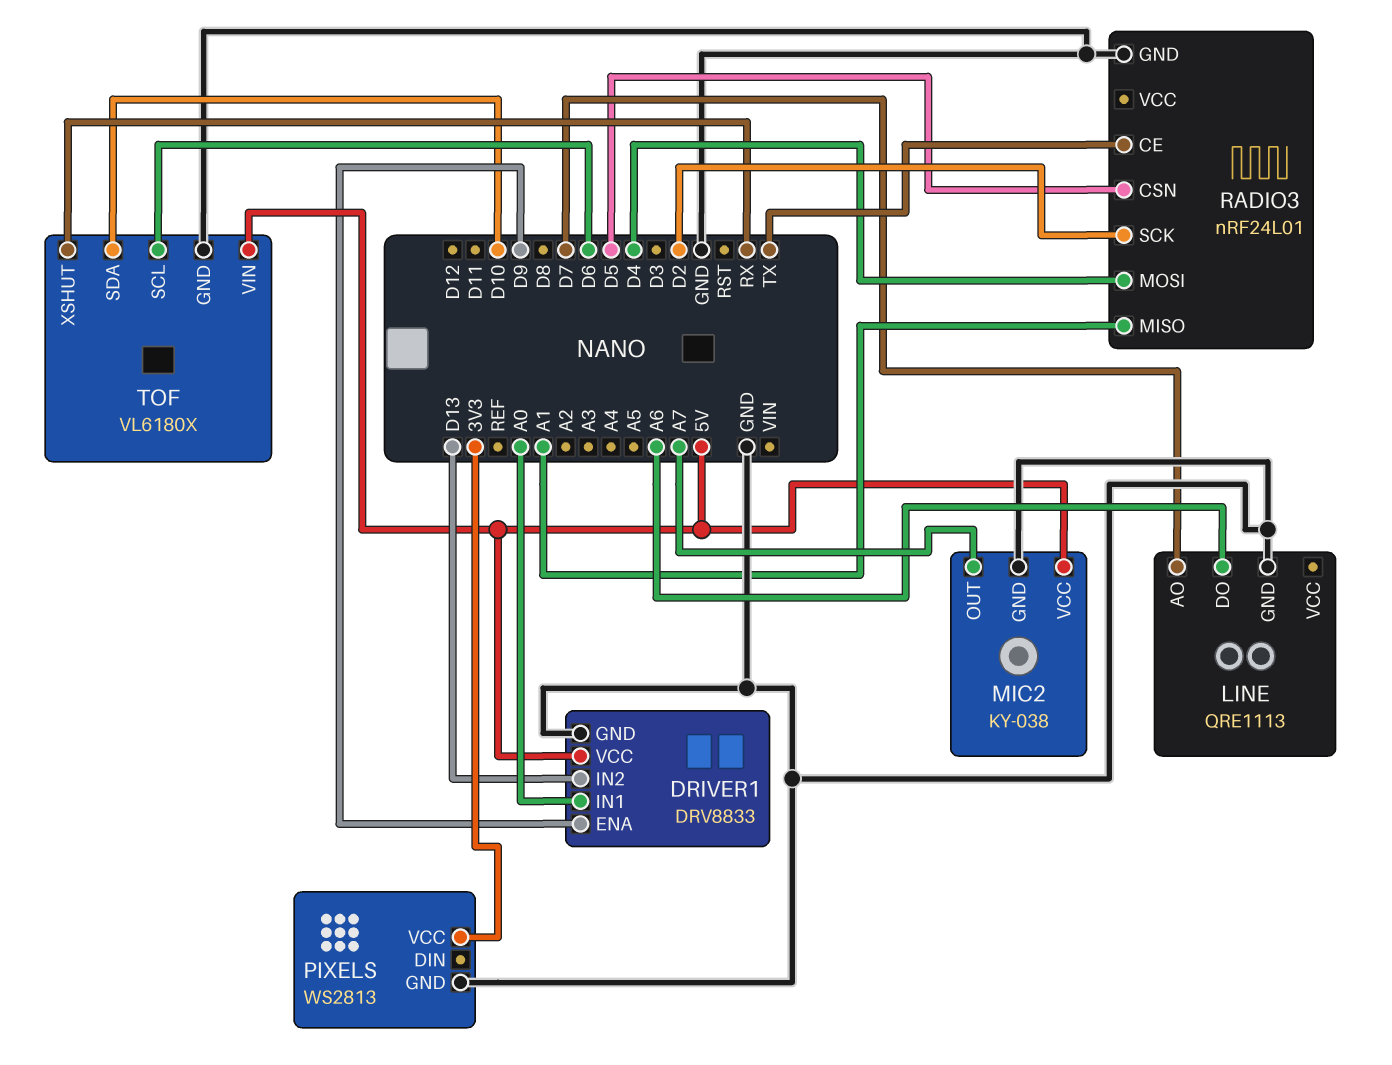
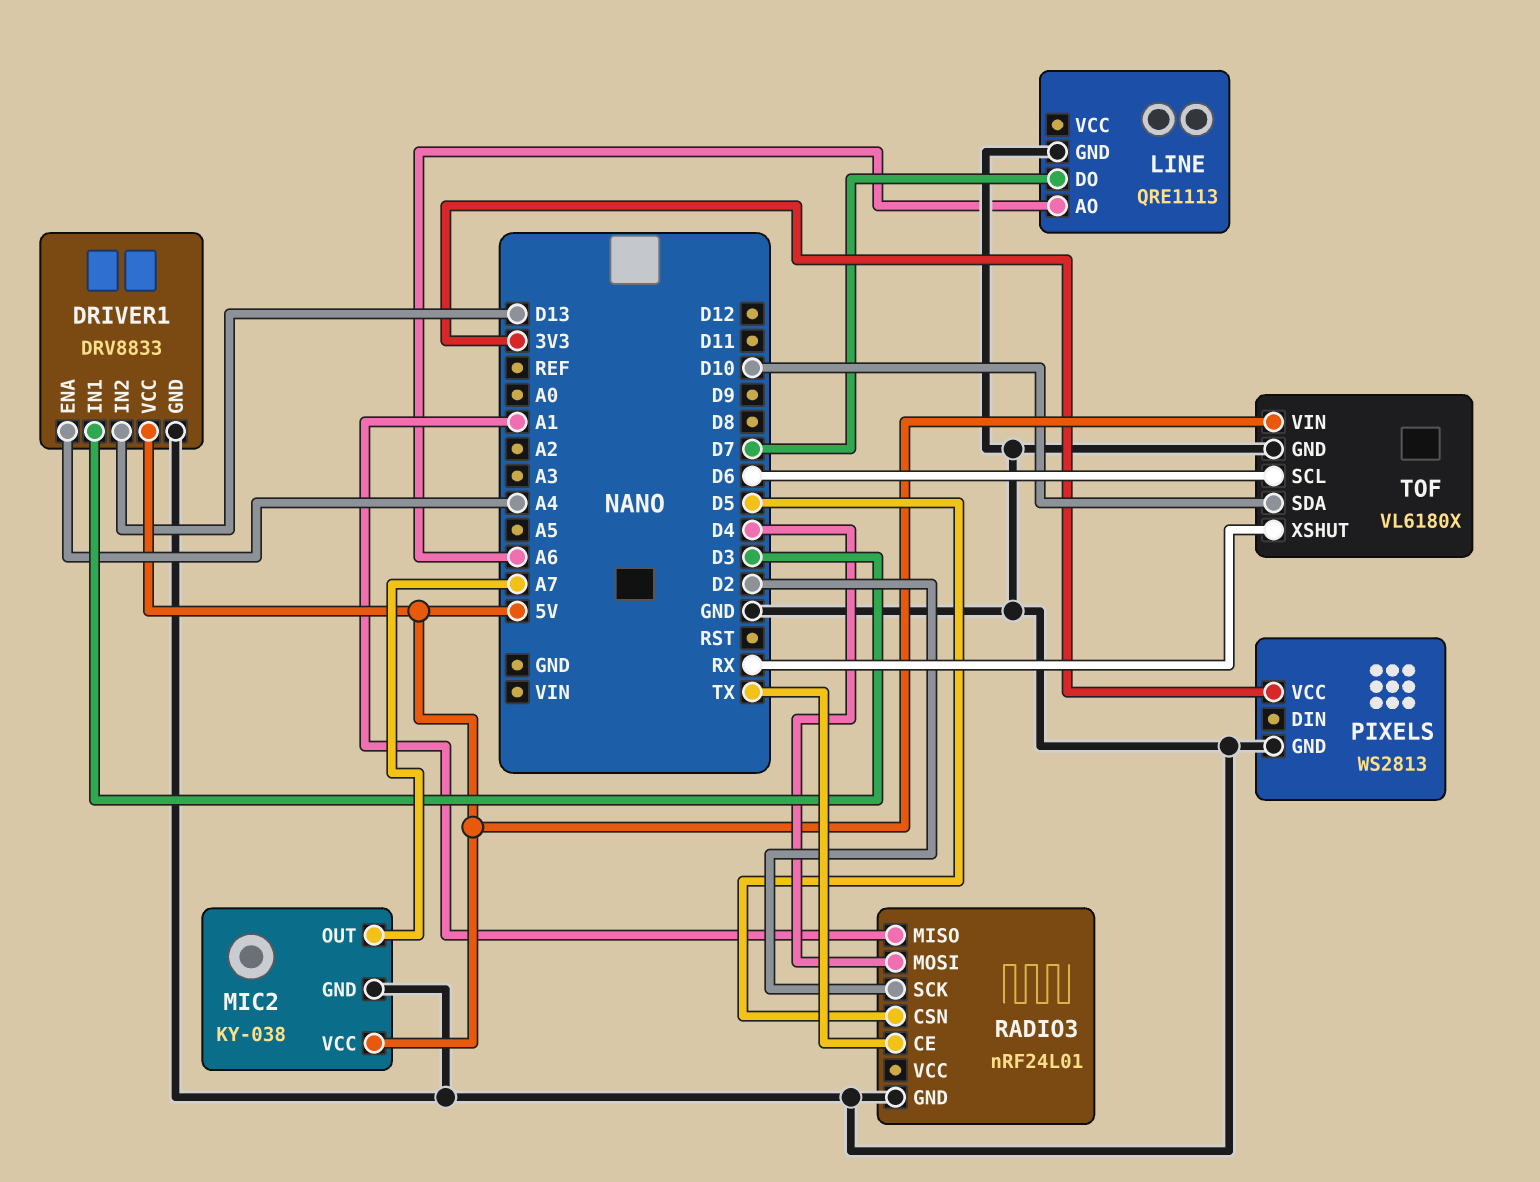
DRIVER1 pin ENA: D9 -> A4
DRIVER1 pin IN1: A0 -> D3
LINE pin AO: D7 -> A6
LINE pin DO: A6 -> D7

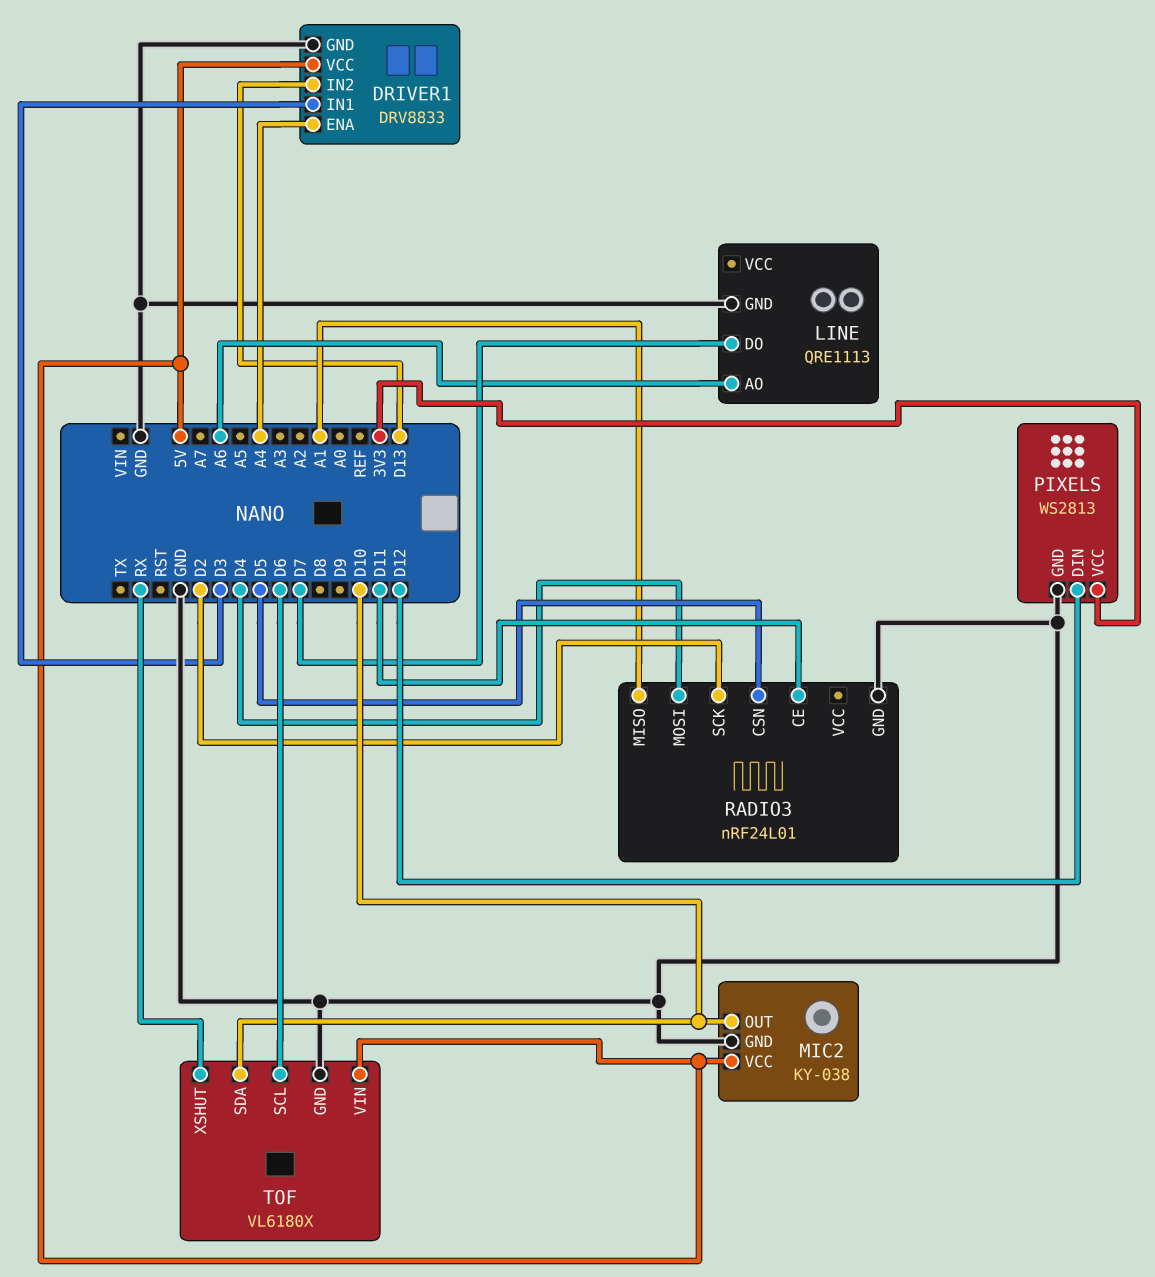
MIC2 pin OUT: A7 -> D10
PIXELS pin DIN: none -> D12
RADIO3 pin CE: TX -> D11

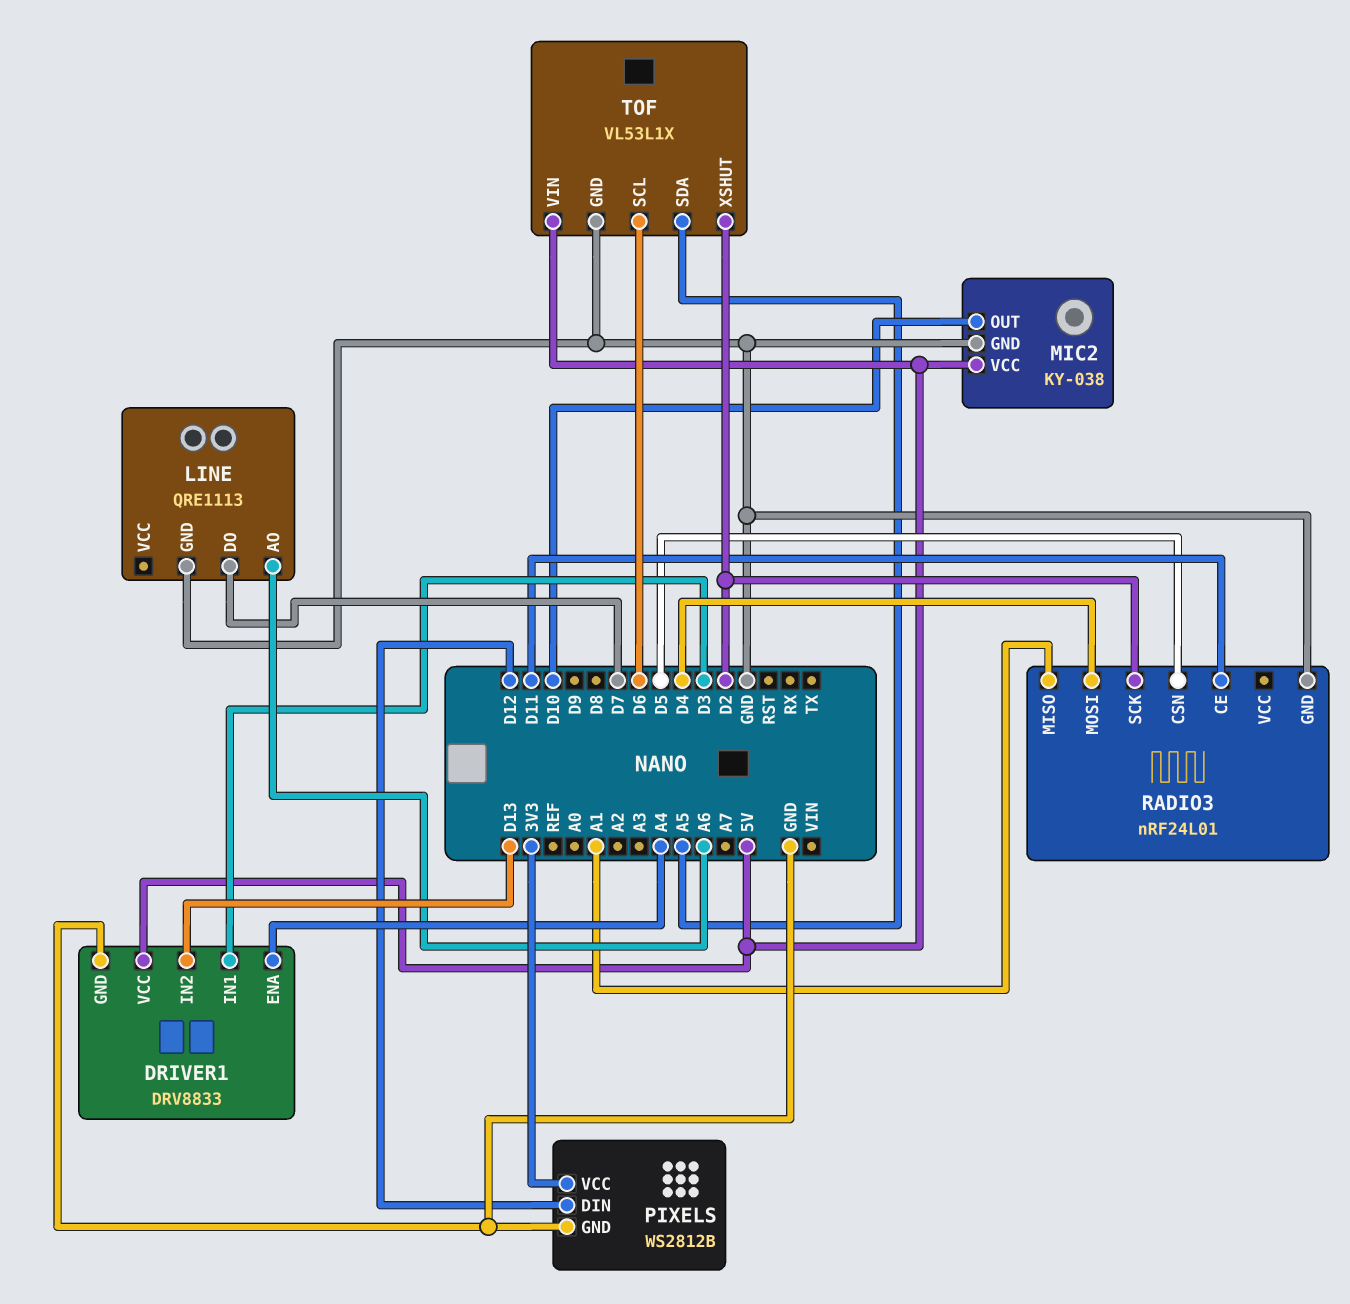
PIXELS: WS2813 -> WS2812B
TOF: VL6180X -> VL53L1X
TOF pin SDA: D10 -> A5
TOF pin XSHUT: RX -> D2

